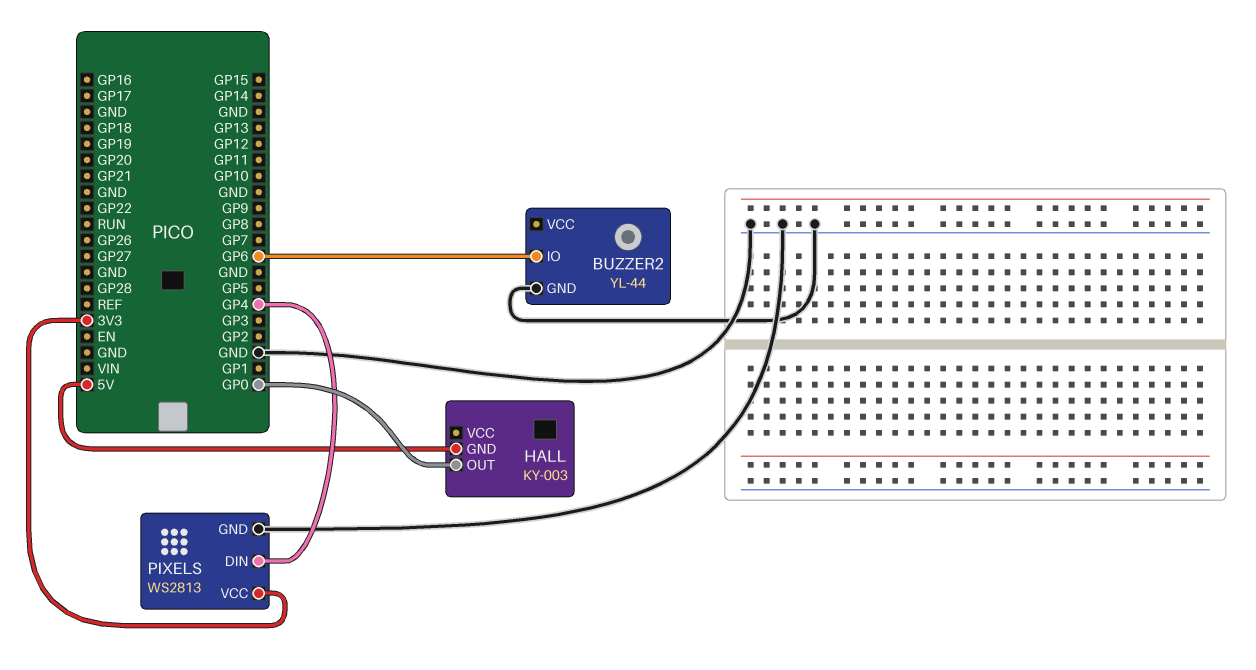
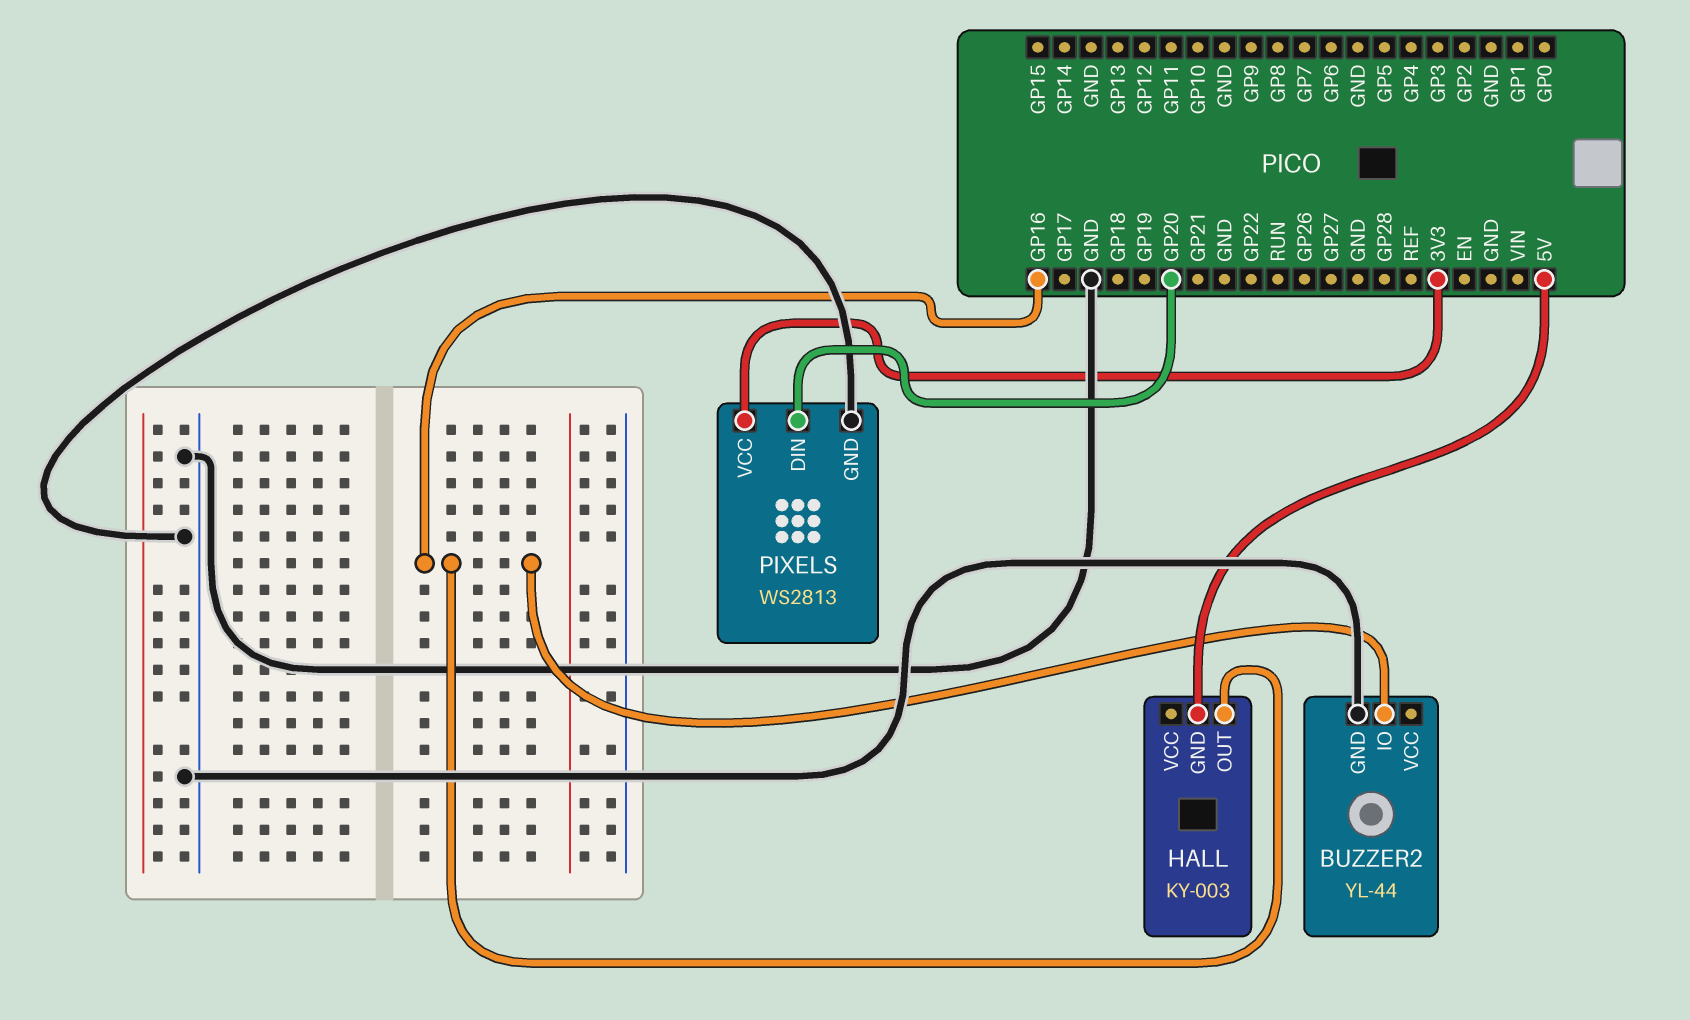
BUZZER2 pin IO: GP6 -> GP16
HALL pin OUT: GP0 -> GP16
PIXELS pin DIN: GP4 -> GP20

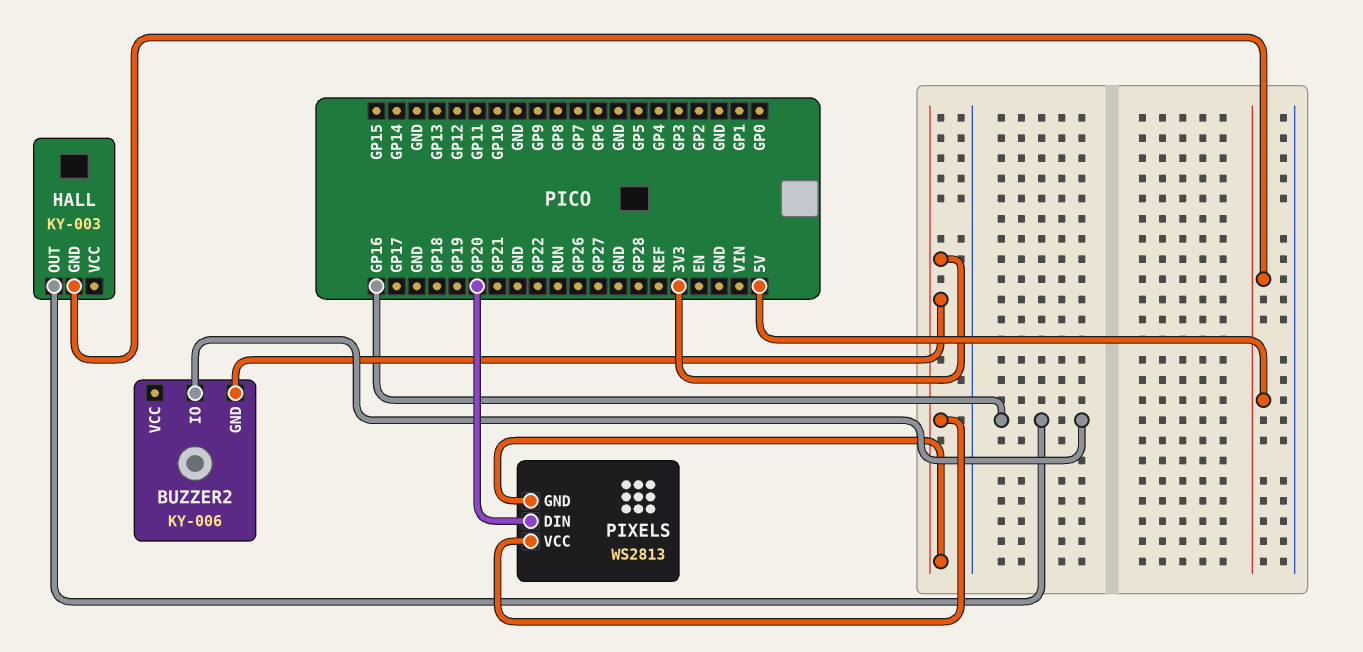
BUZZER2: YL-44 -> KY-006
BUZZER2 pin GND: GND -> 3V3
PIXELS pin GND: GND -> 3V3

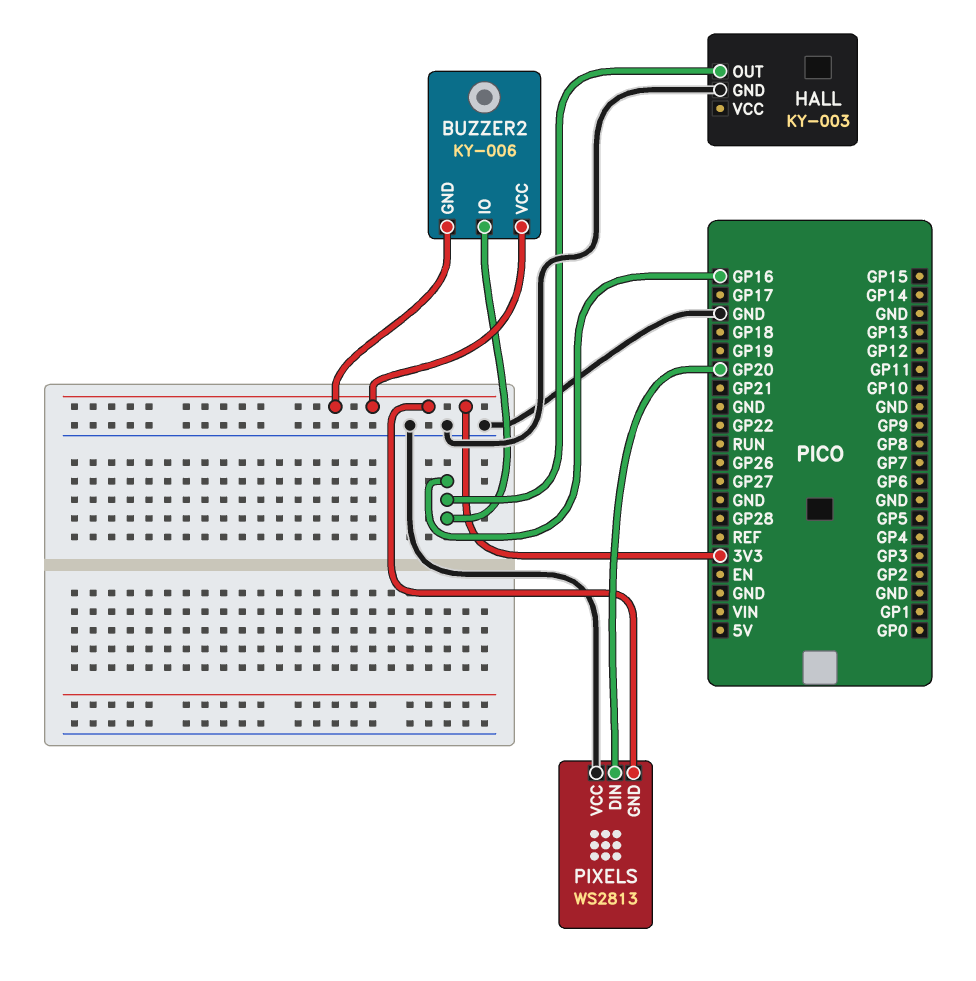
BUZZER2 pin VCC: none -> 3V3
HALL pin GND: 5V -> GND
PIXELS pin VCC: 3V3 -> GND

